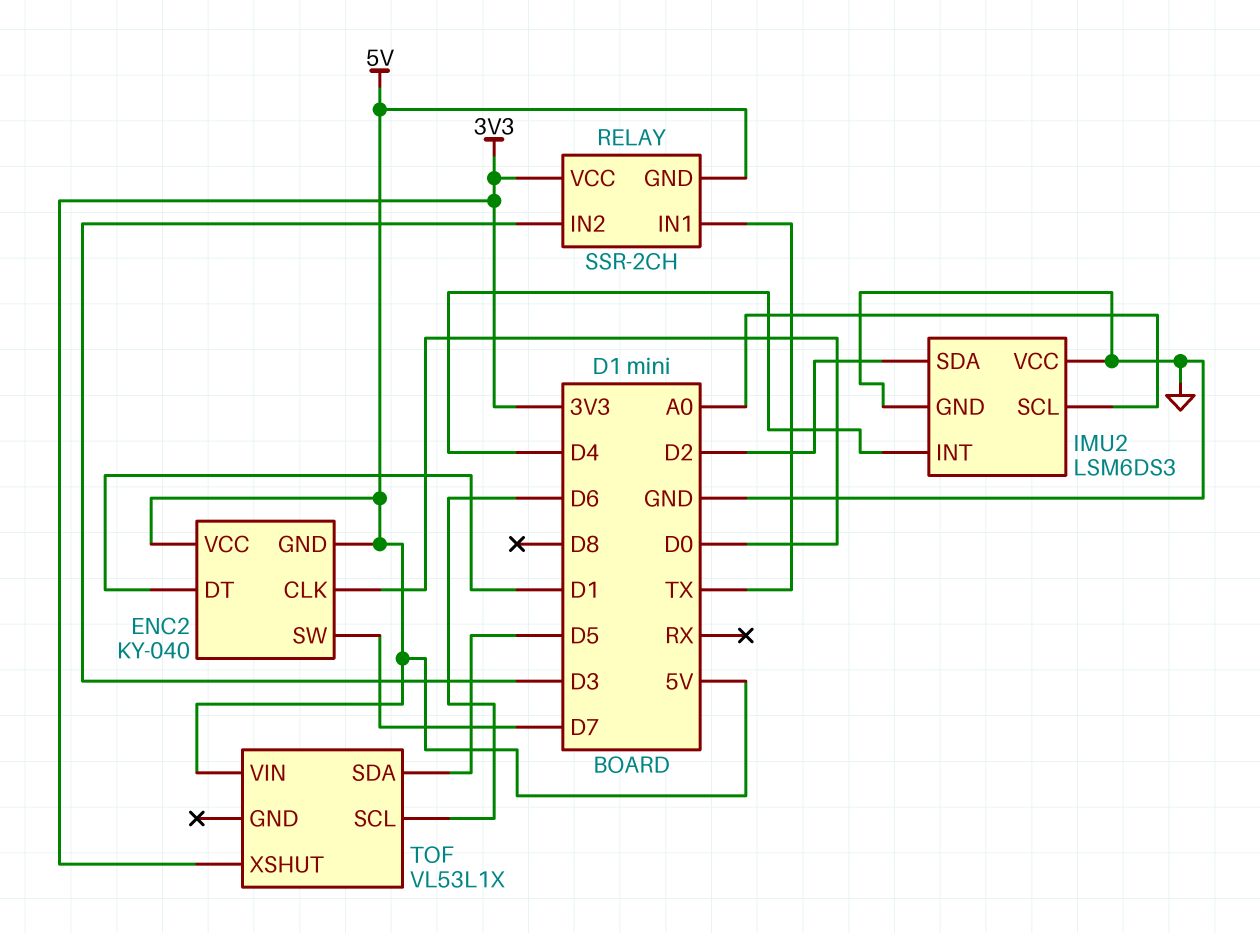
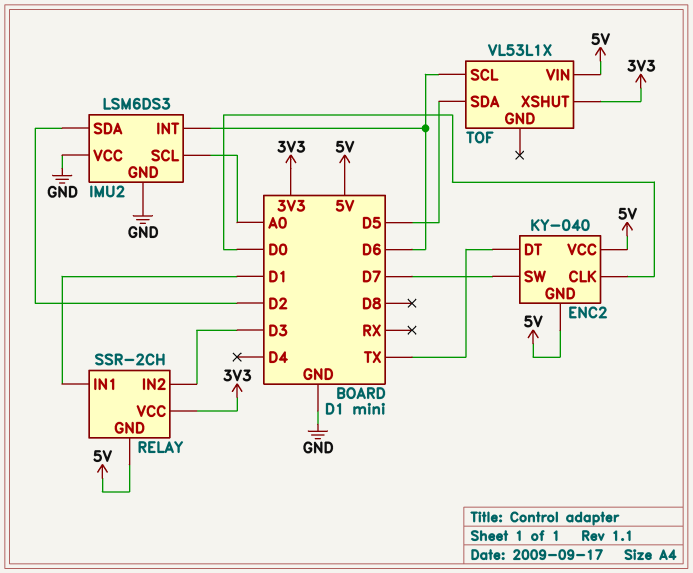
ENC2 pin DT: D1 -> TX
IMU2 pin INT: D4 -> D6
RELAY pin IN1: TX -> D1

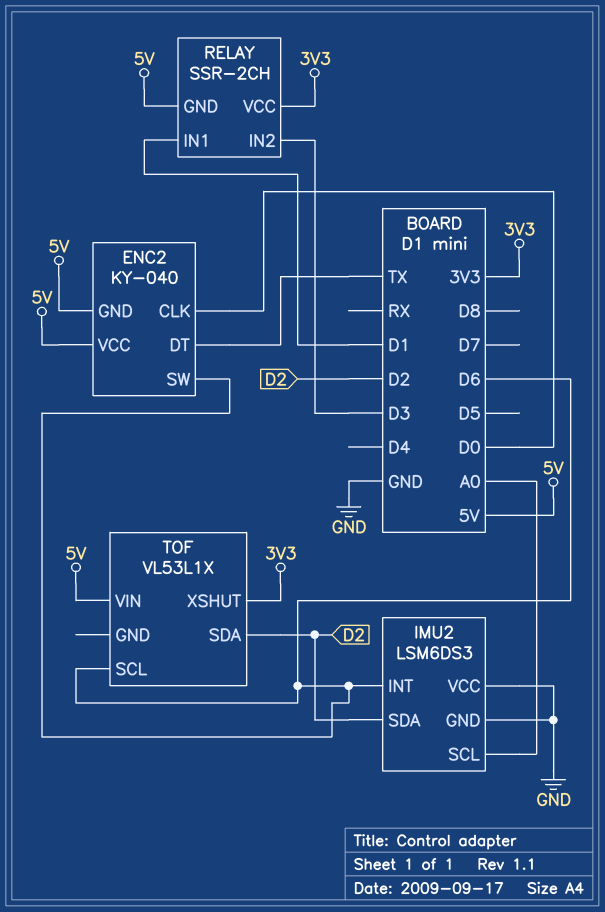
ENC2 pin SW: D7 -> D6
TOF pin SDA: D5 -> D2

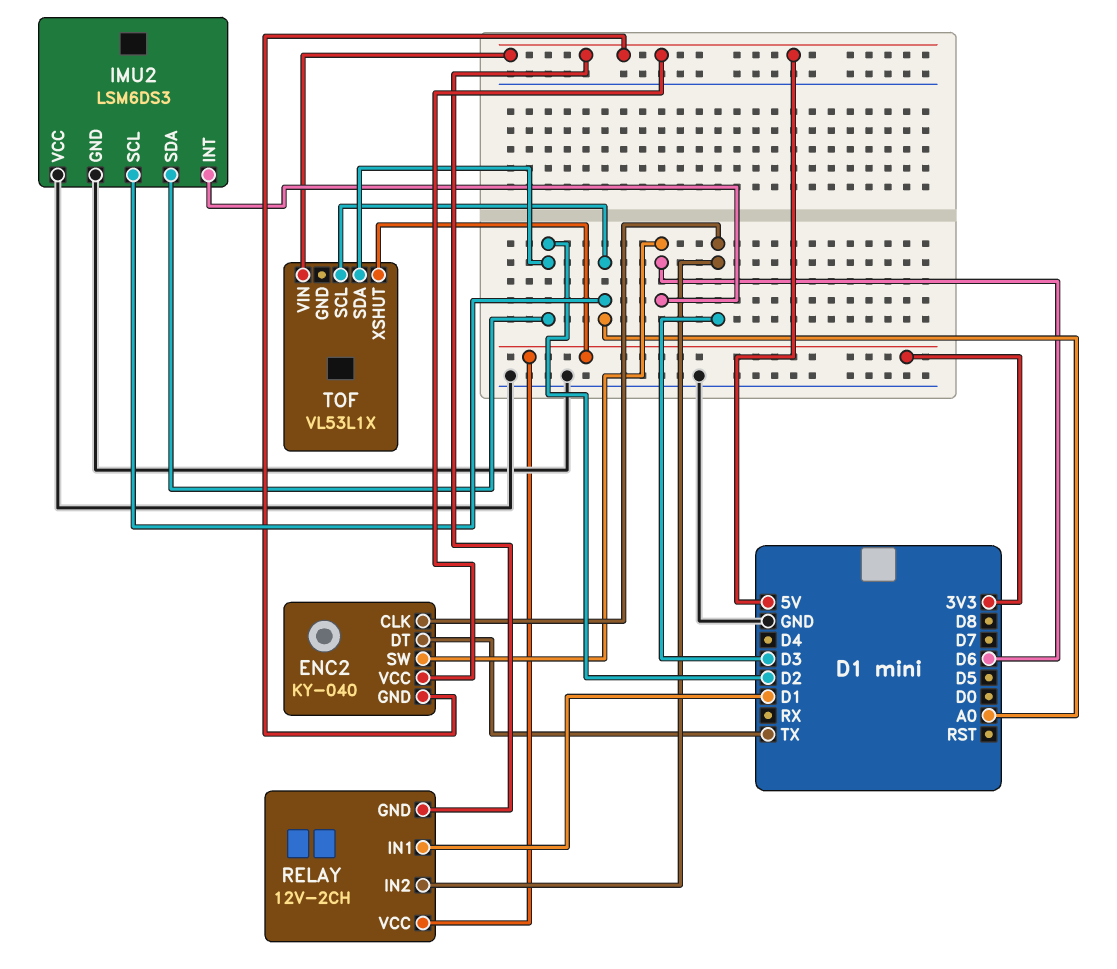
ENC2 pin CLK: D0 -> D3
RELAY: SSR-2CH -> 12V-2CH
TOF pin SCL: D6 -> A0

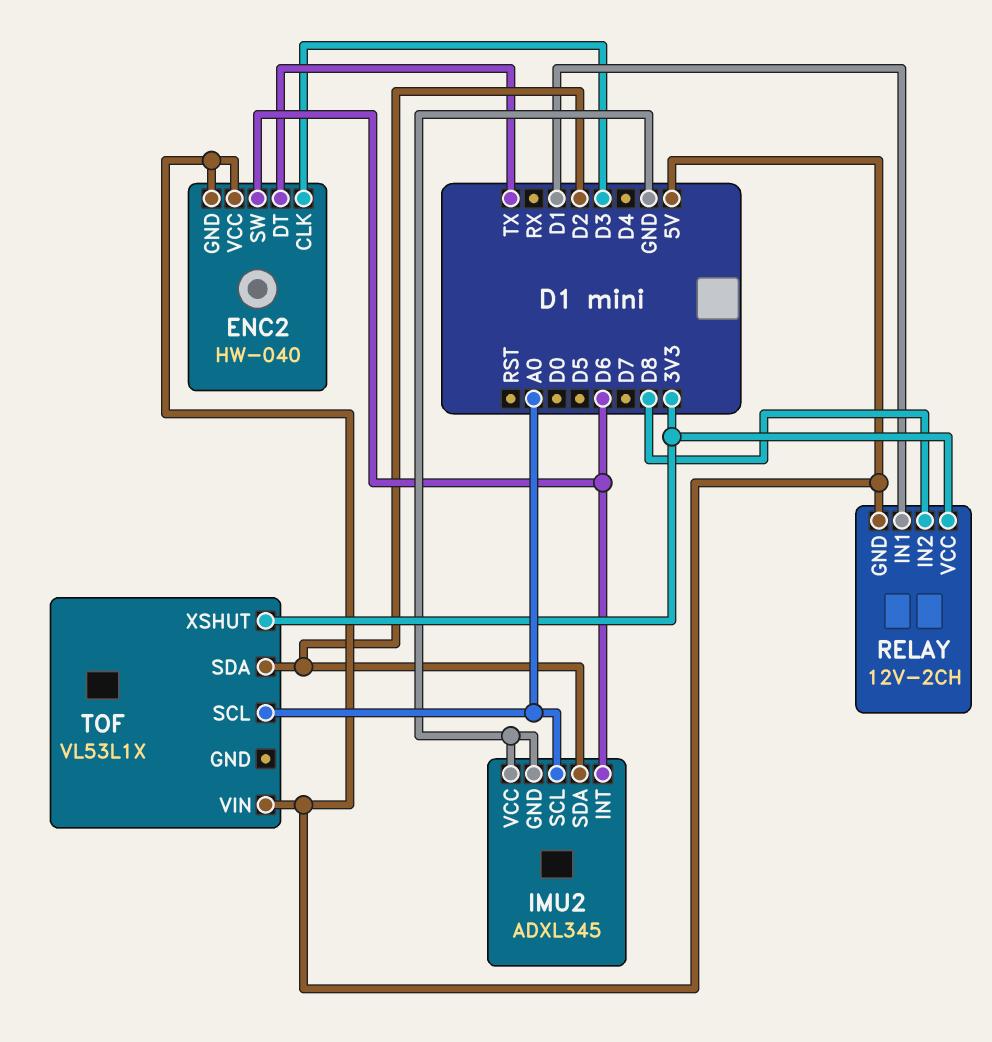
ENC2: KY-040 -> HW-040
IMU2: LSM6DS3 -> ADXL345
RELAY pin IN2: D3 -> D8

